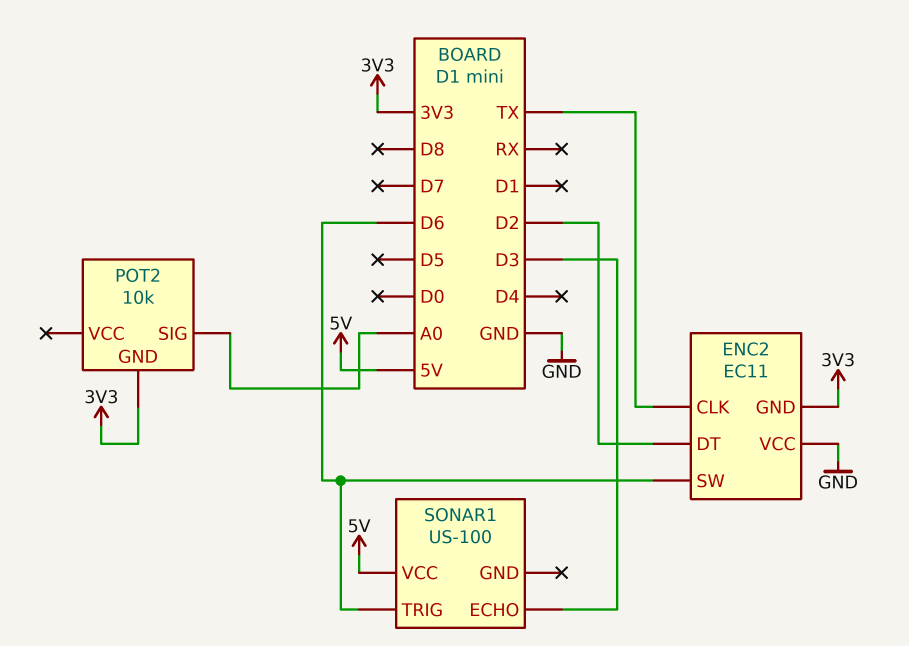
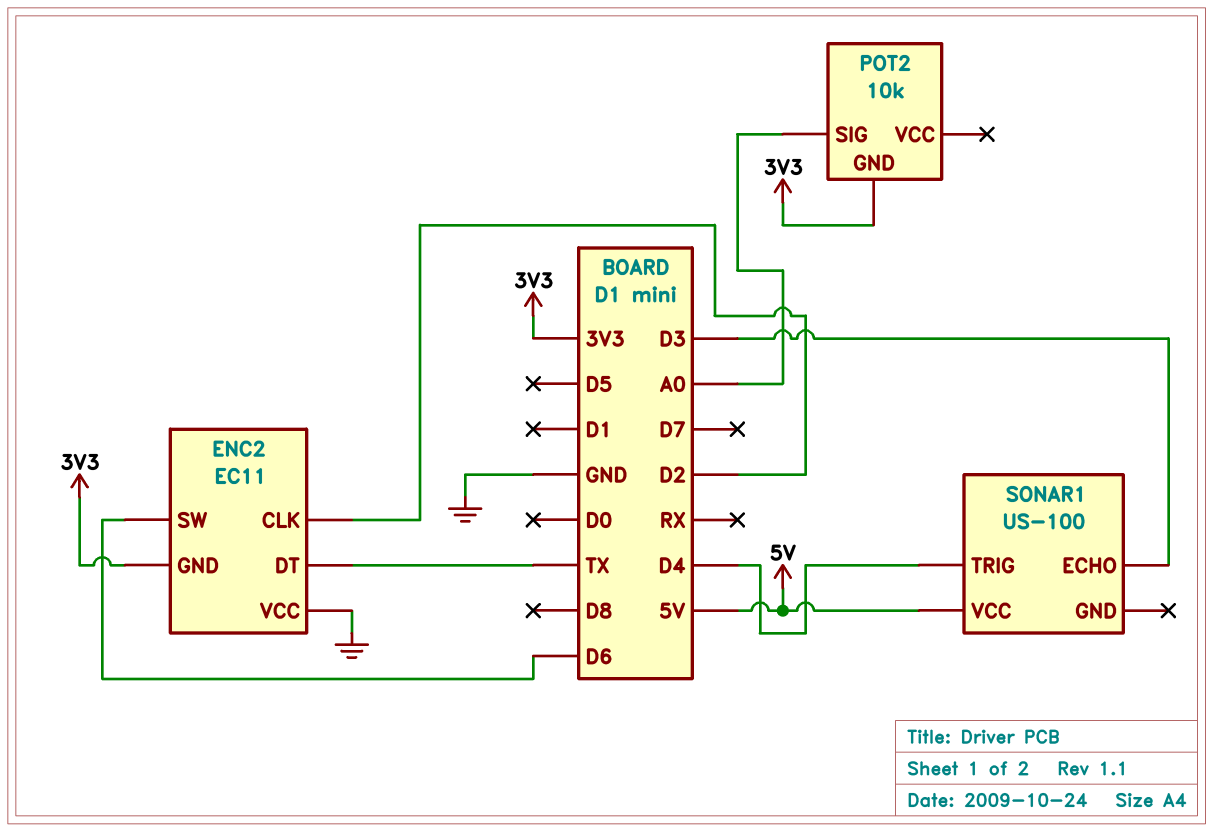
ENC2 pin CLK: TX -> D2
ENC2 pin DT: D2 -> TX
SONAR1 pin TRIG: D6 -> D4

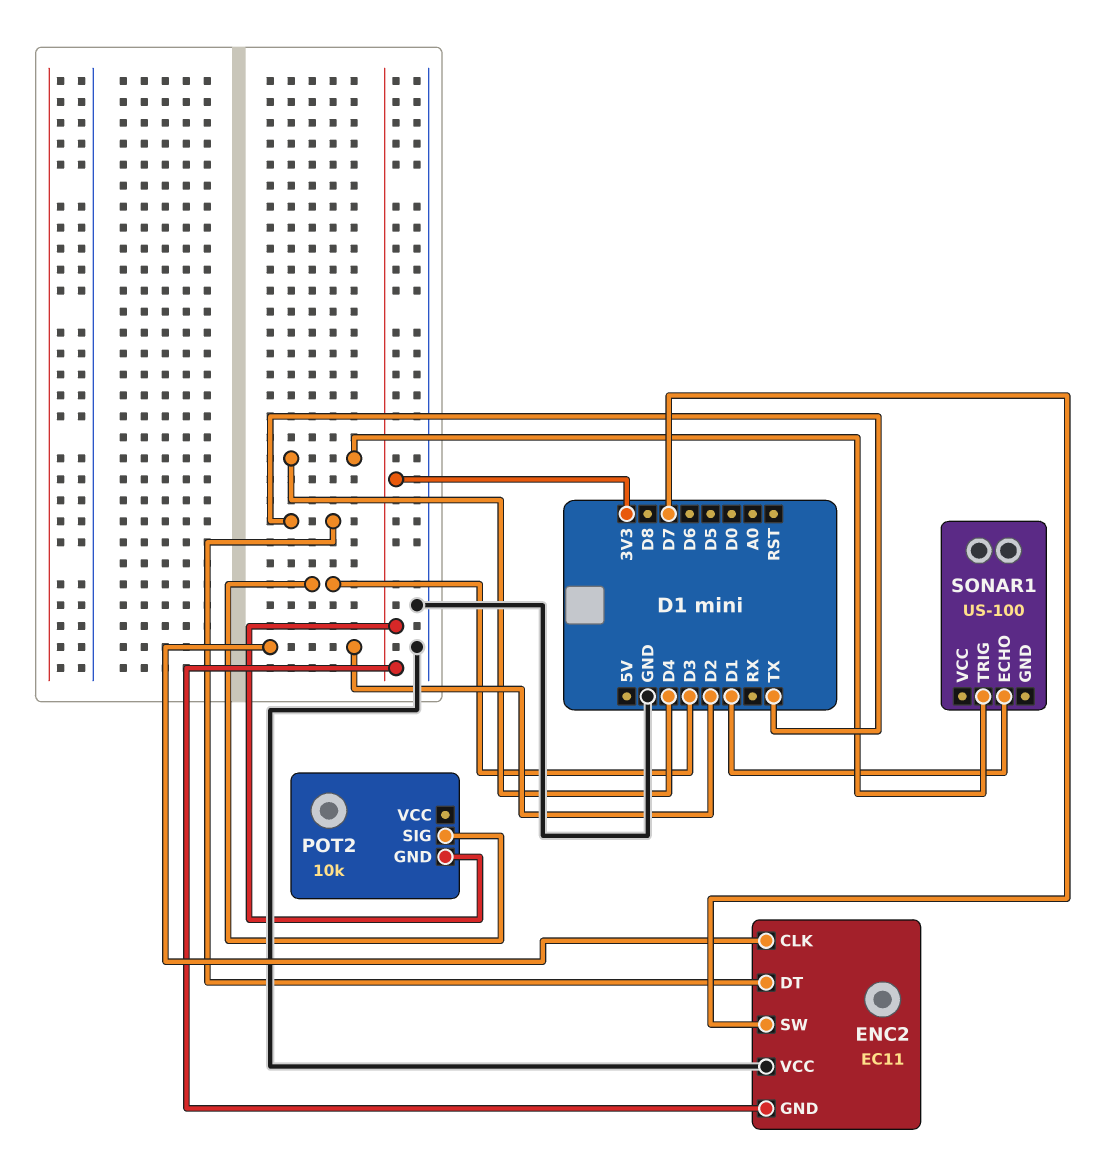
ENC2 pin SW: D6 -> D7
POT2 pin SIG: A0 -> D3
SONAR1 pin ECHO: D3 -> D1
SONAR1 pin VCC: 5V -> none

